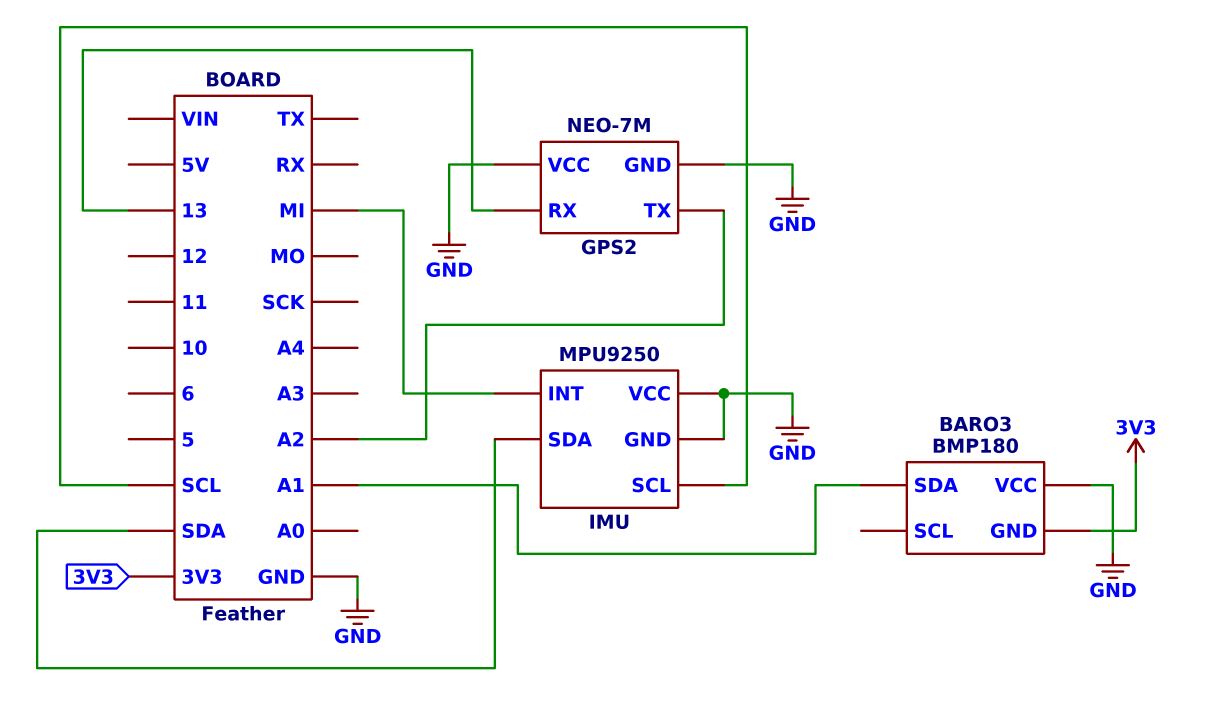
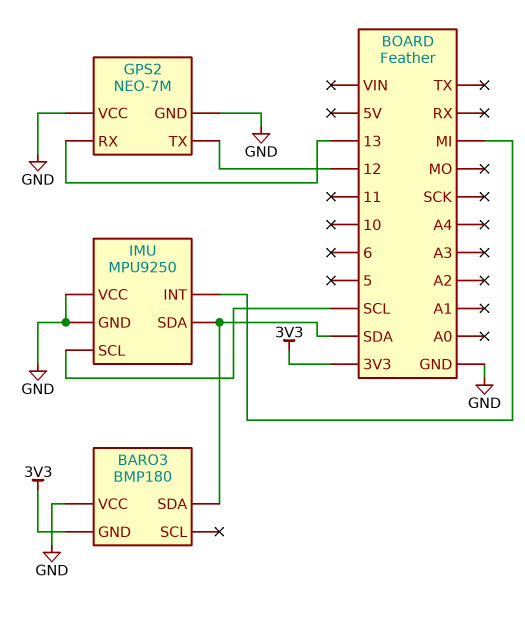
BARO3 pin SDA: A1 -> SDA
GPS2 pin TX: A2 -> 12

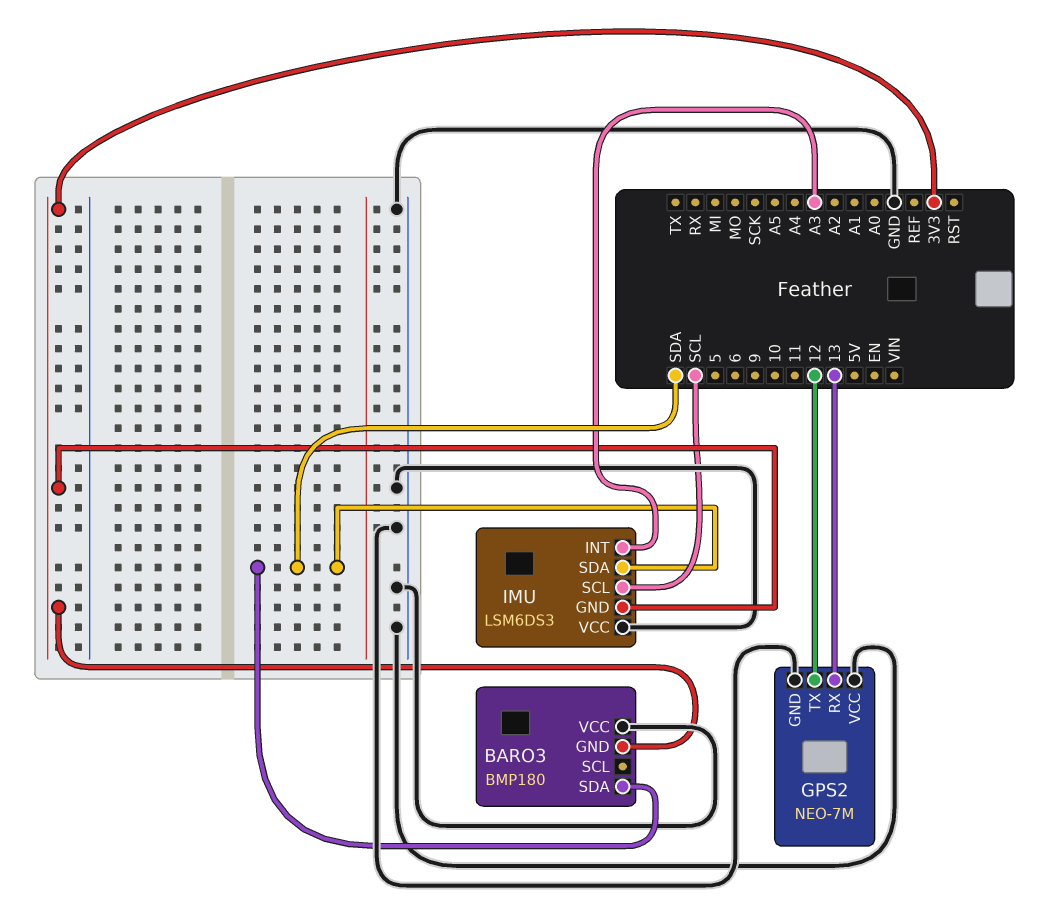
IMU: MPU9250 -> LSM6DS3
IMU pin GND: GND -> 3V3
IMU pin INT: MI -> A3

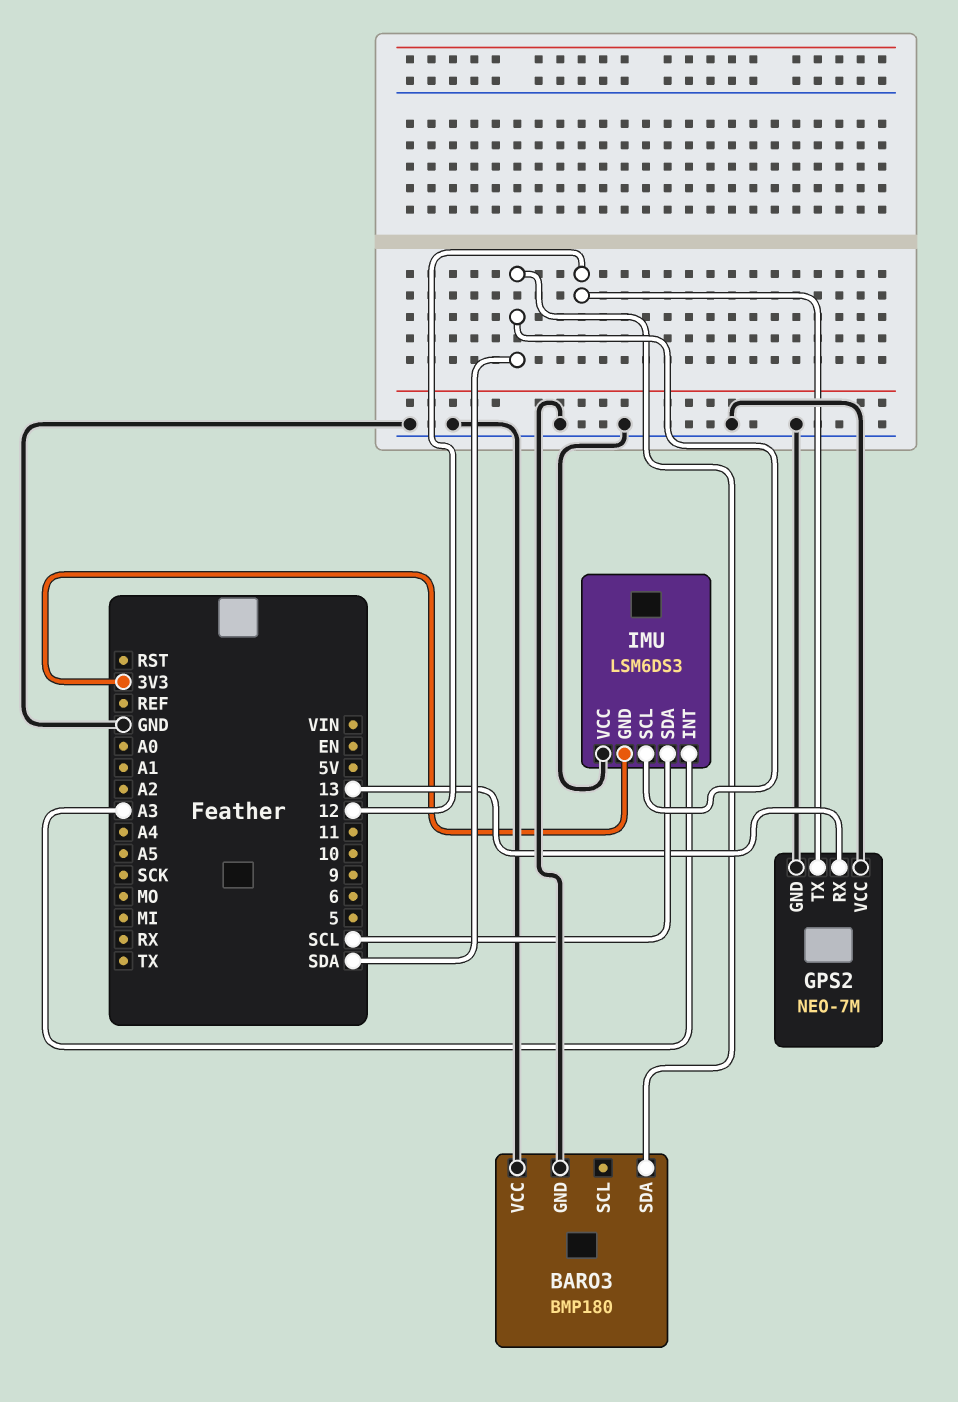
BARO3 pin GND: 3V3 -> GND
IMU pin SCL: SCL -> SDA
IMU pin SDA: SDA -> SCL

